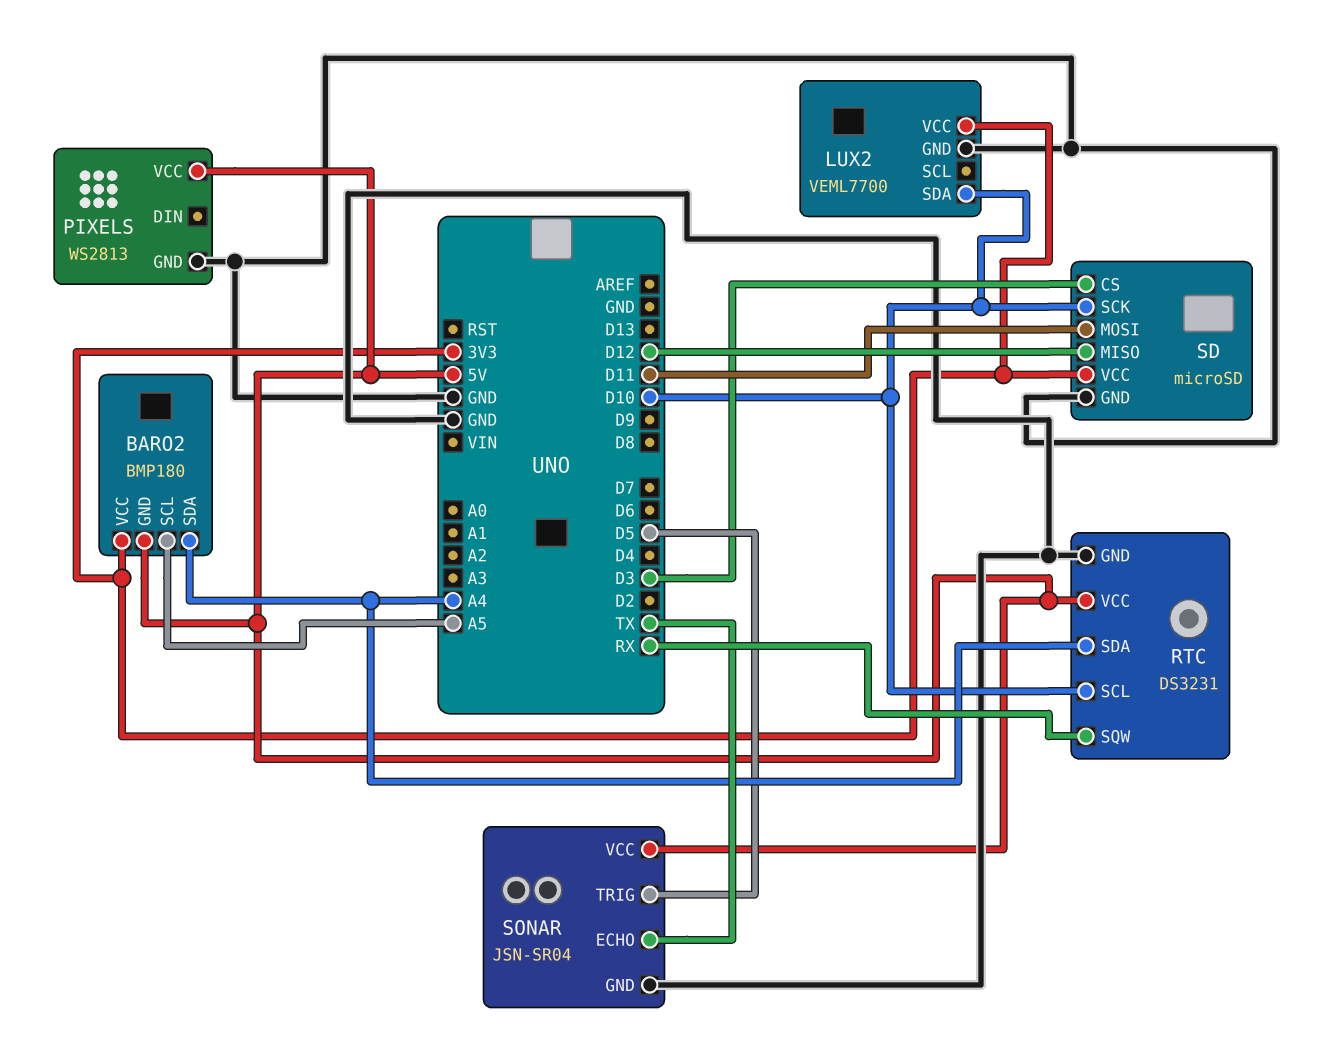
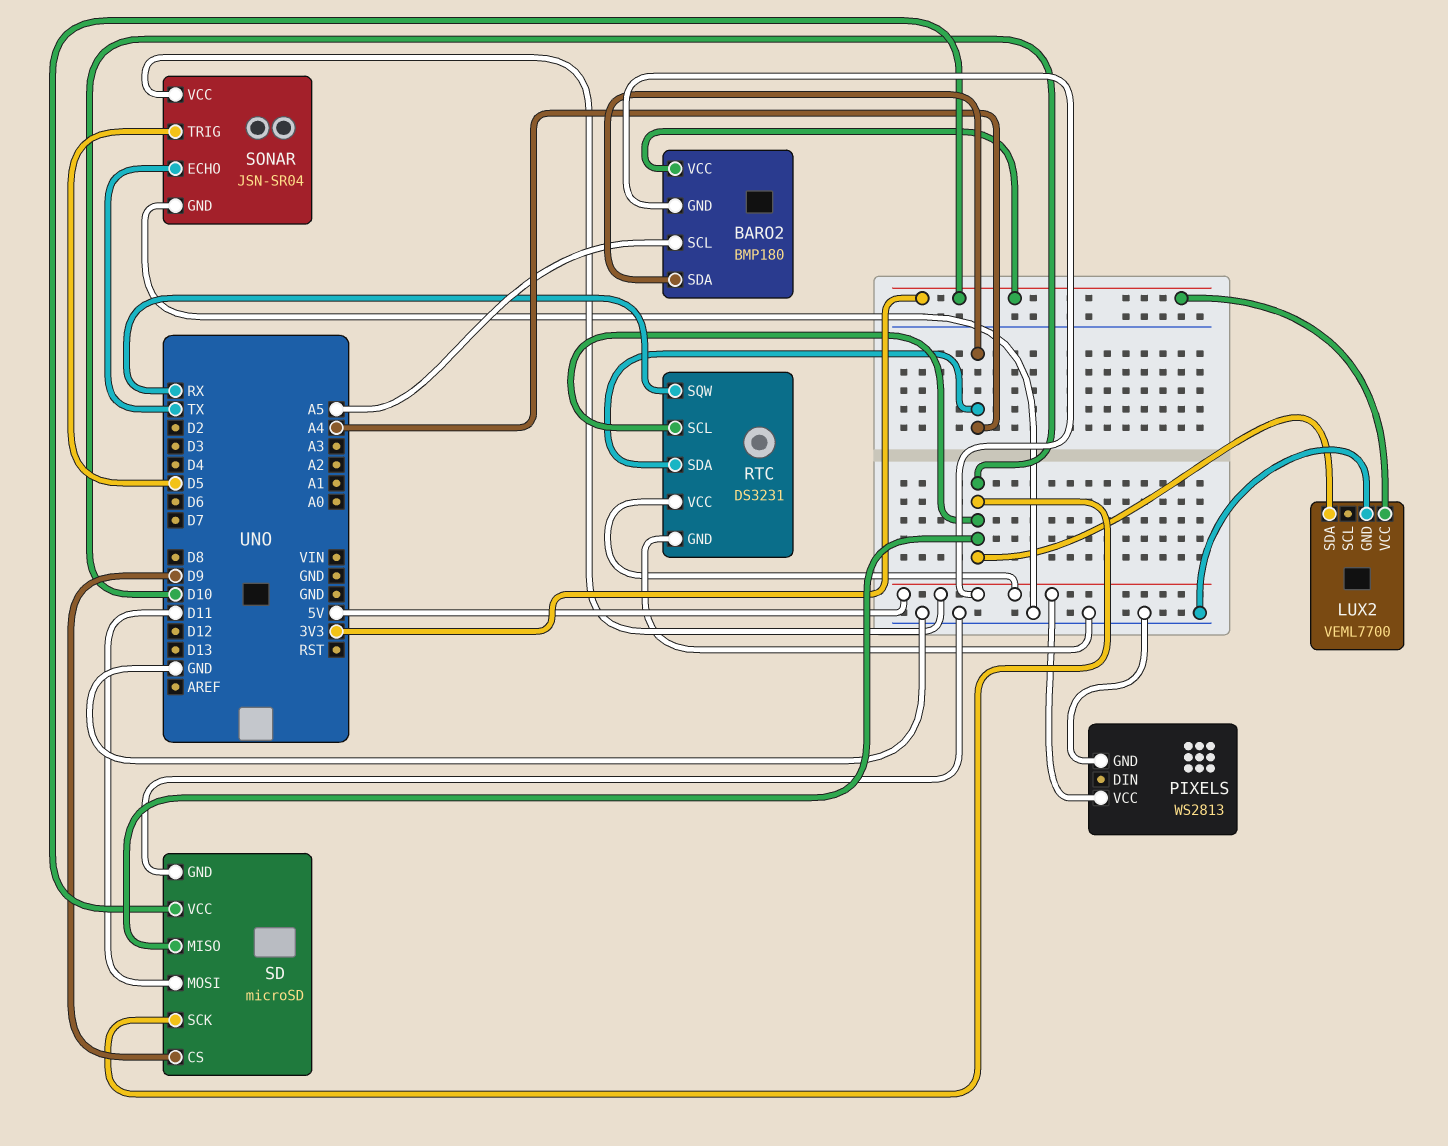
SD pin CS: D3 -> D9
SD pin MISO: D12 -> D10

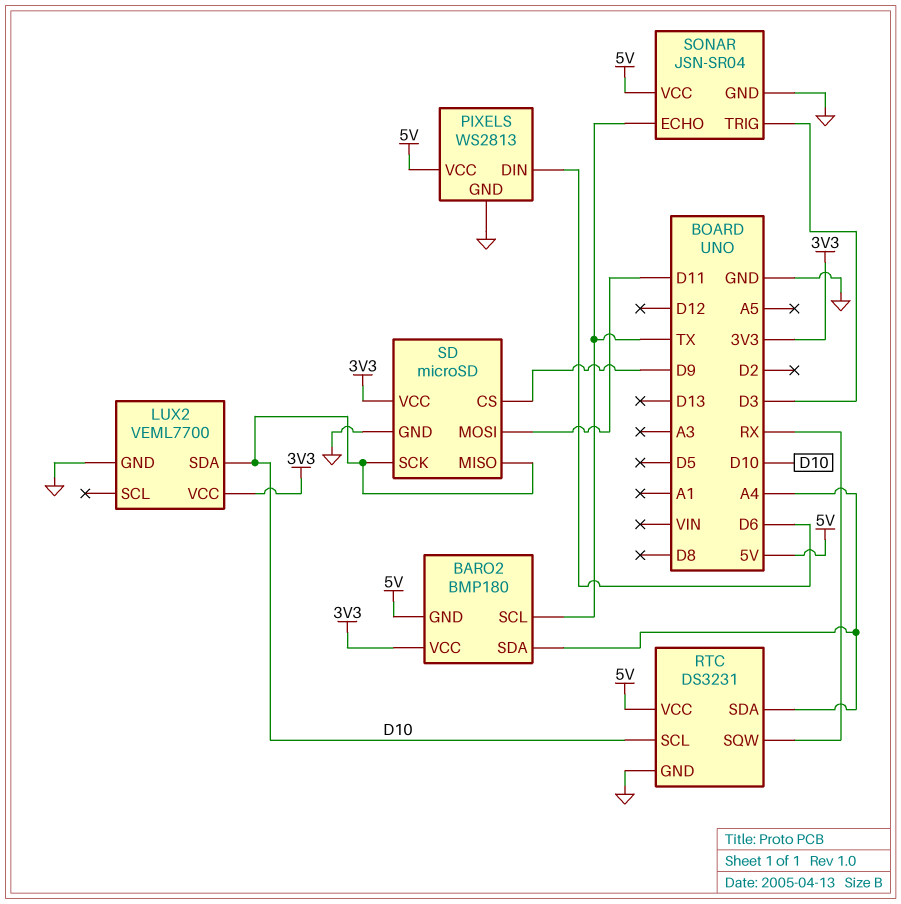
BARO2 pin SCL: A5 -> TX
PIXELS pin DIN: none -> D6
SONAR pin TRIG: D5 -> D3

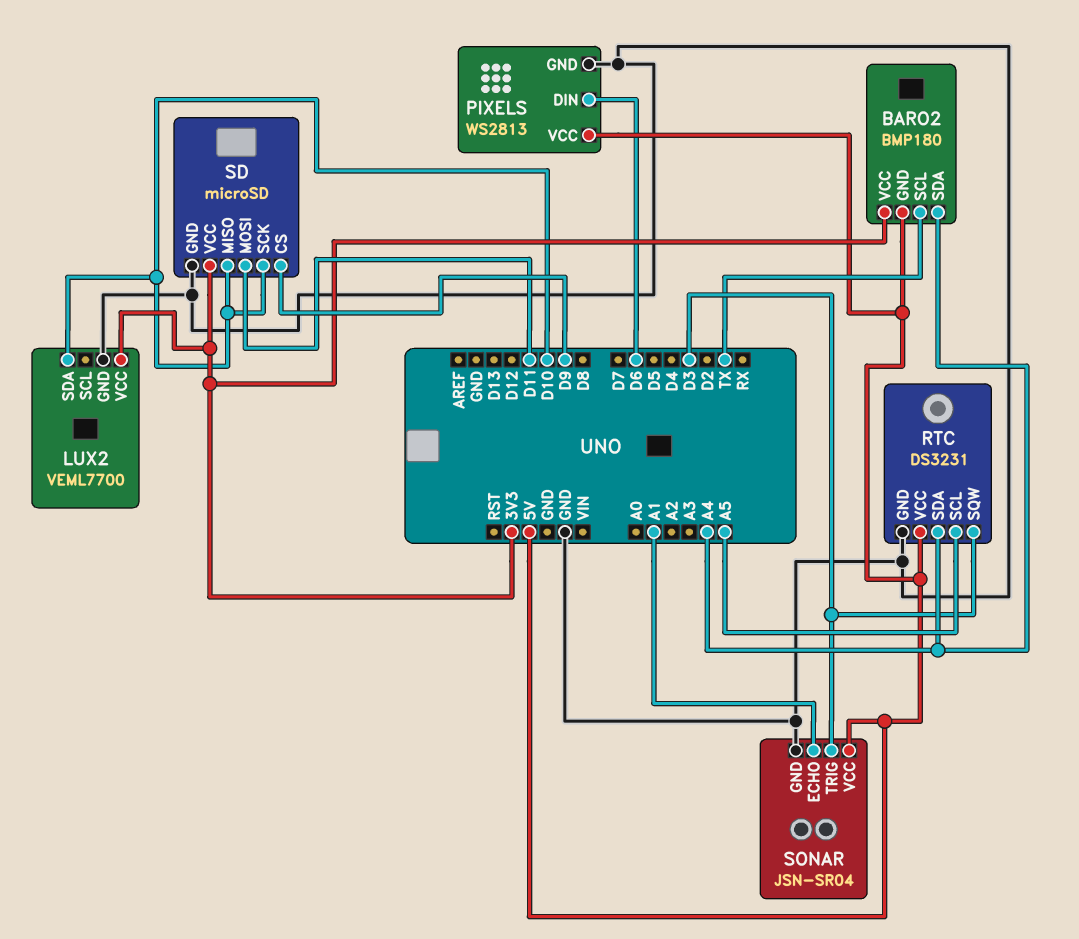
RTC pin SCL: D10 -> A5
RTC pin SQW: RX -> D3
SONAR pin ECHO: TX -> A1

